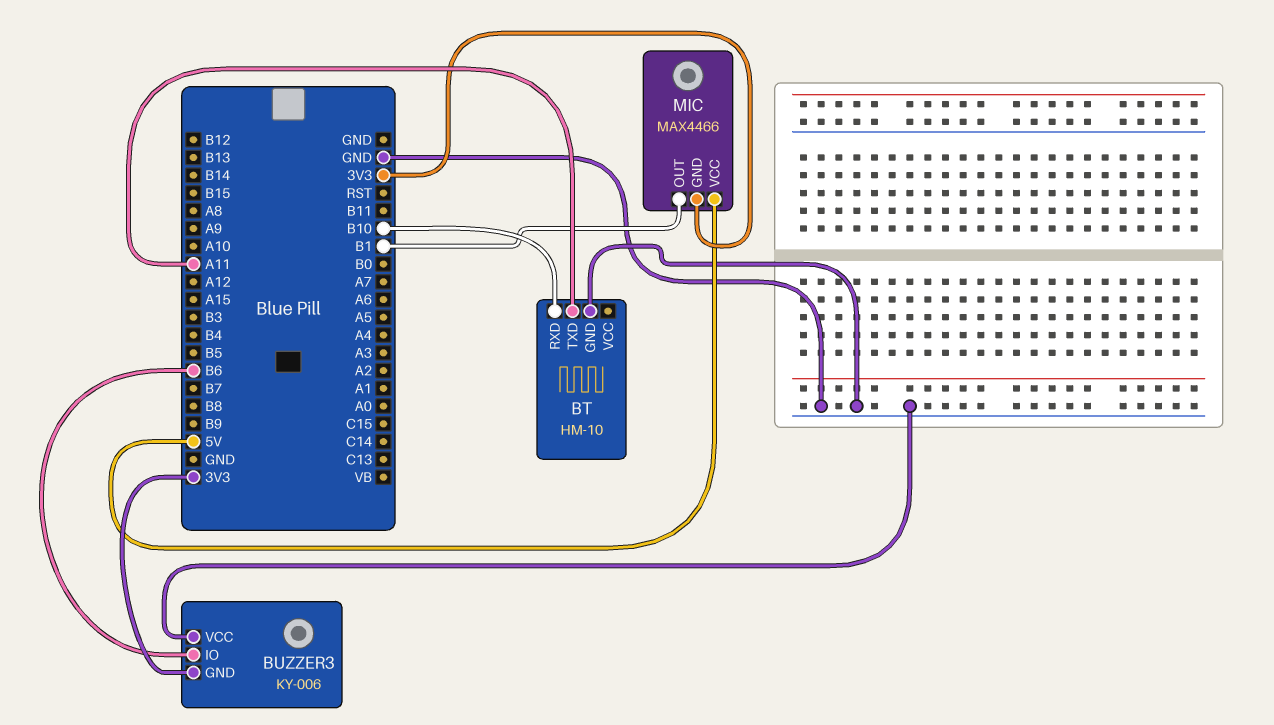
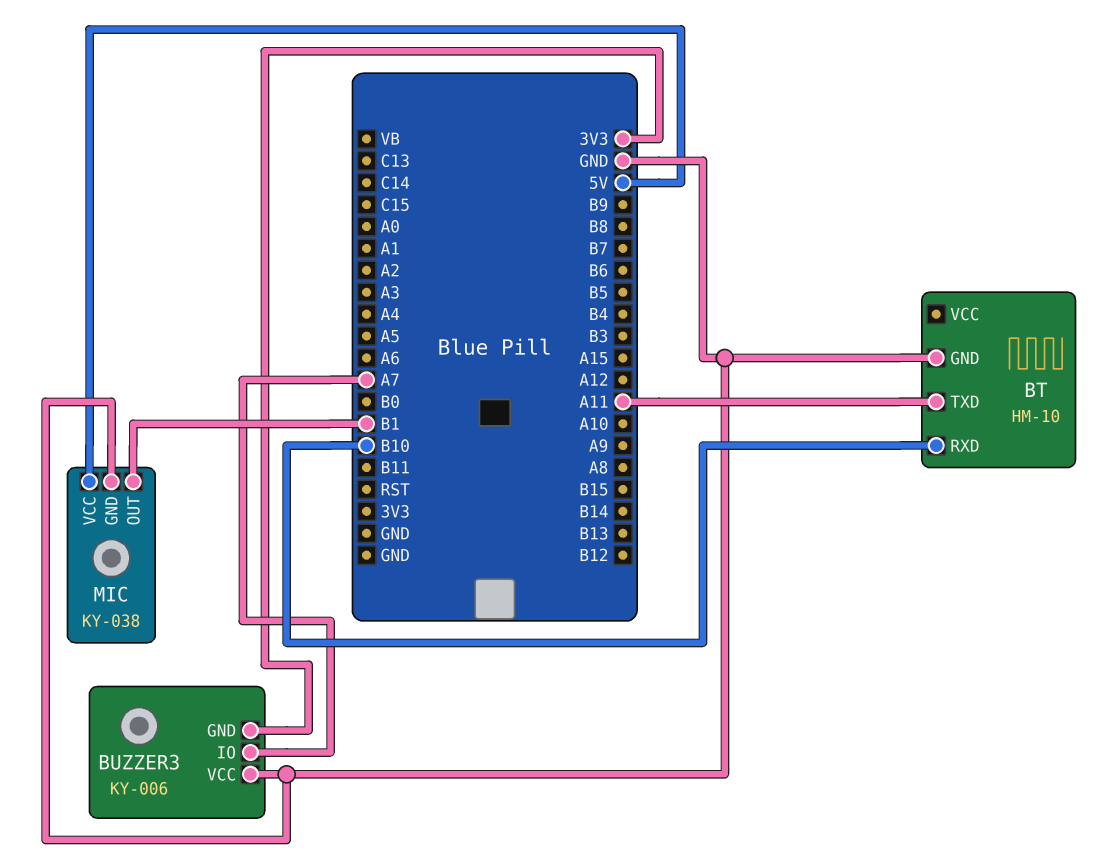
BUZZER3 pin IO: B6 -> A7
MIC: MAX4466 -> KY-038
MIC pin GND: 3V3 -> GND

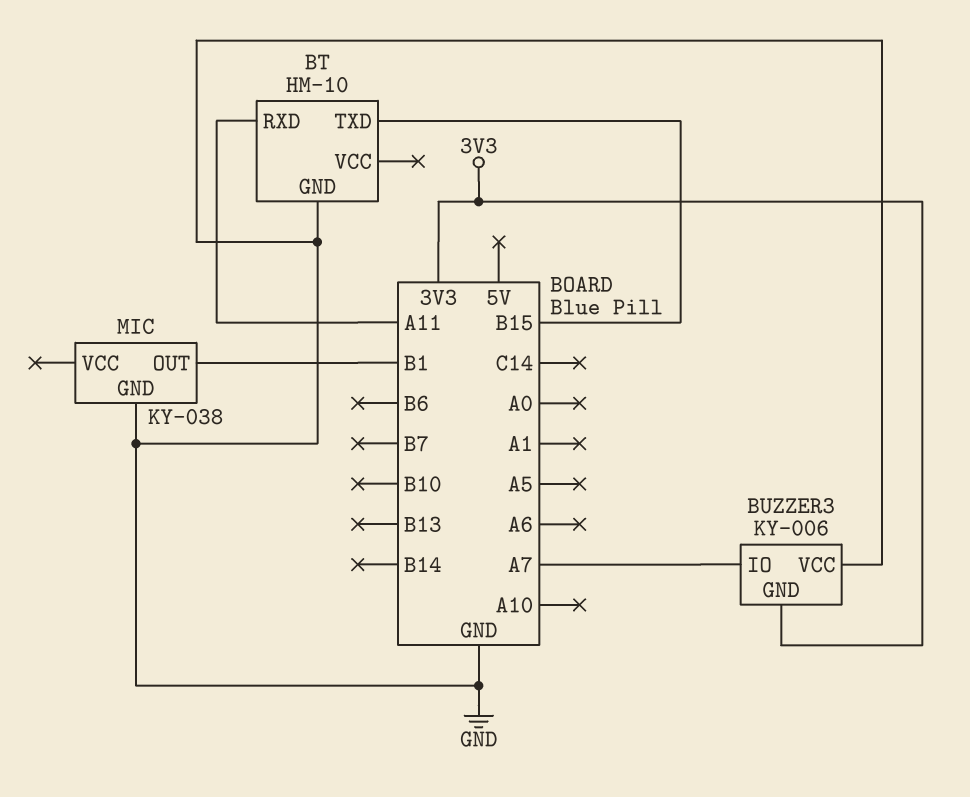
BT pin RXD: B10 -> A11
BT pin TXD: A11 -> B15
MIC pin VCC: 5V -> none

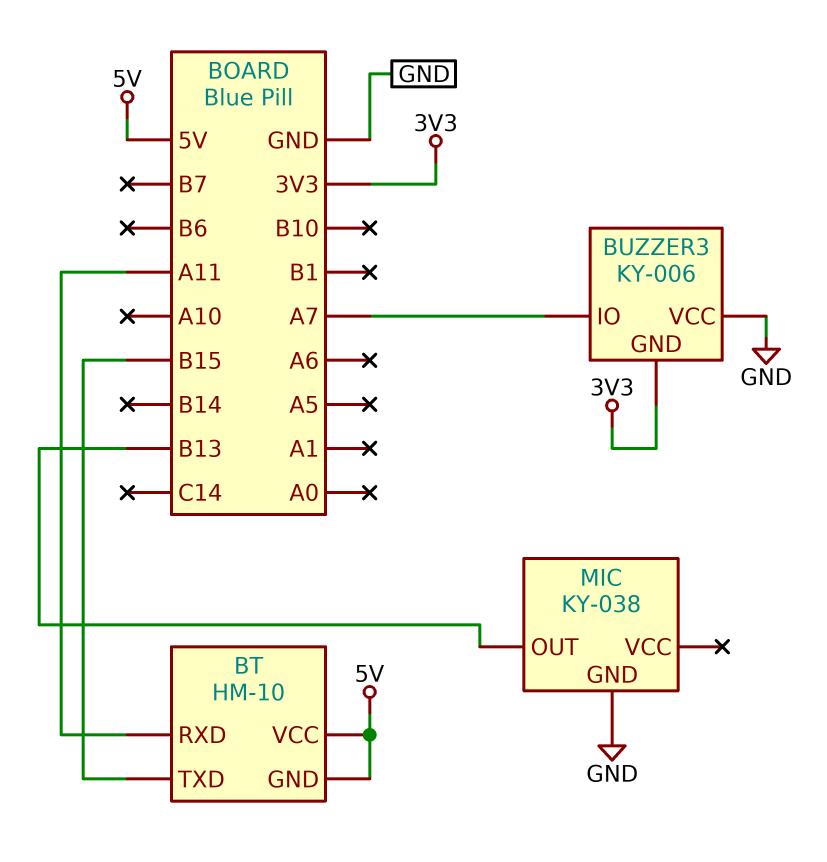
BT pin GND: GND -> 5V
BT pin VCC: none -> 5V
MIC pin OUT: B1 -> B13

